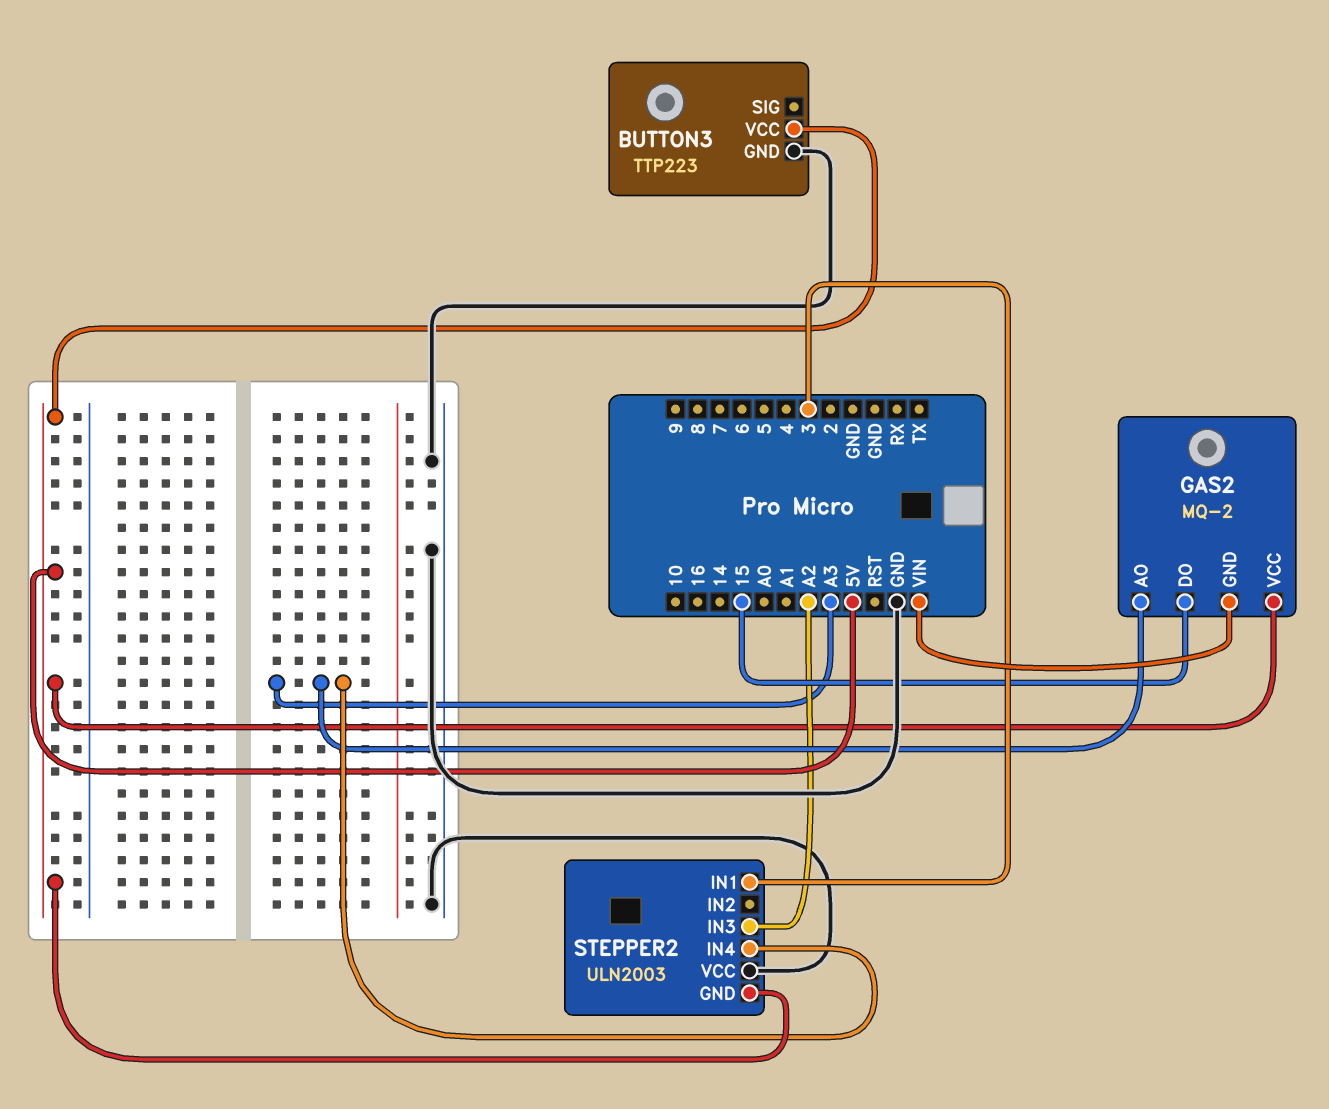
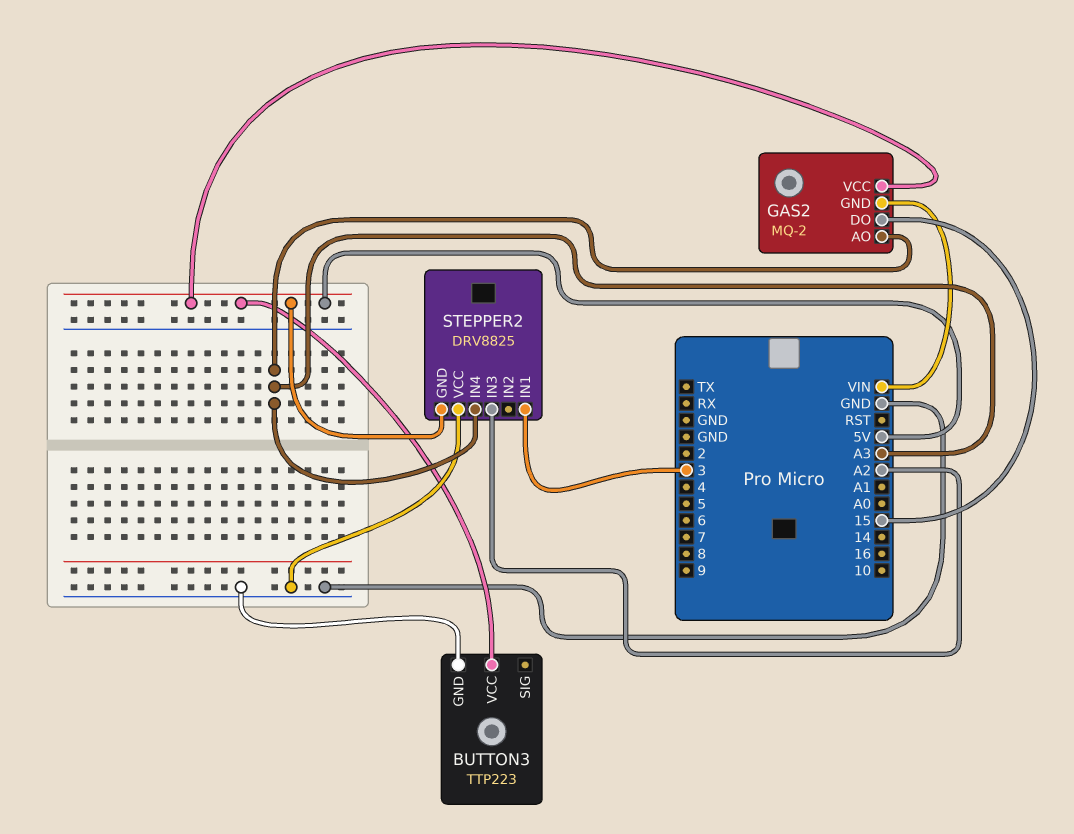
STEPPER2: ULN2003 -> DRV8825

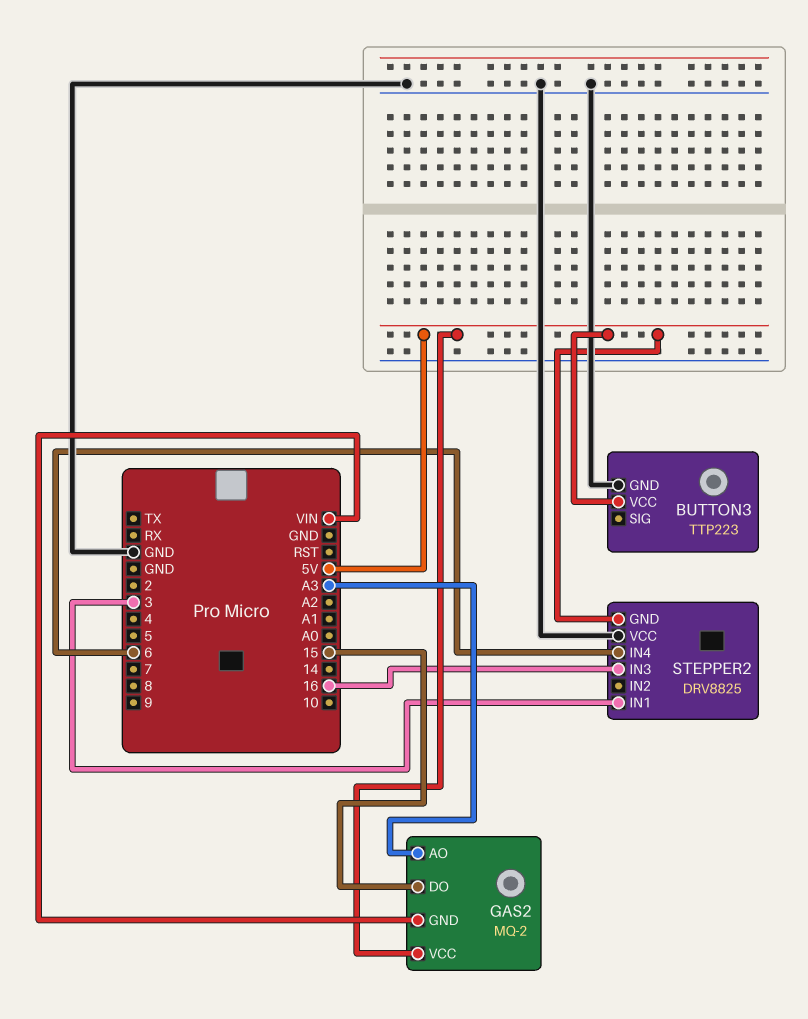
STEPPER2 pin IN3: A2 -> 16
STEPPER2 pin IN4: A3 -> 6

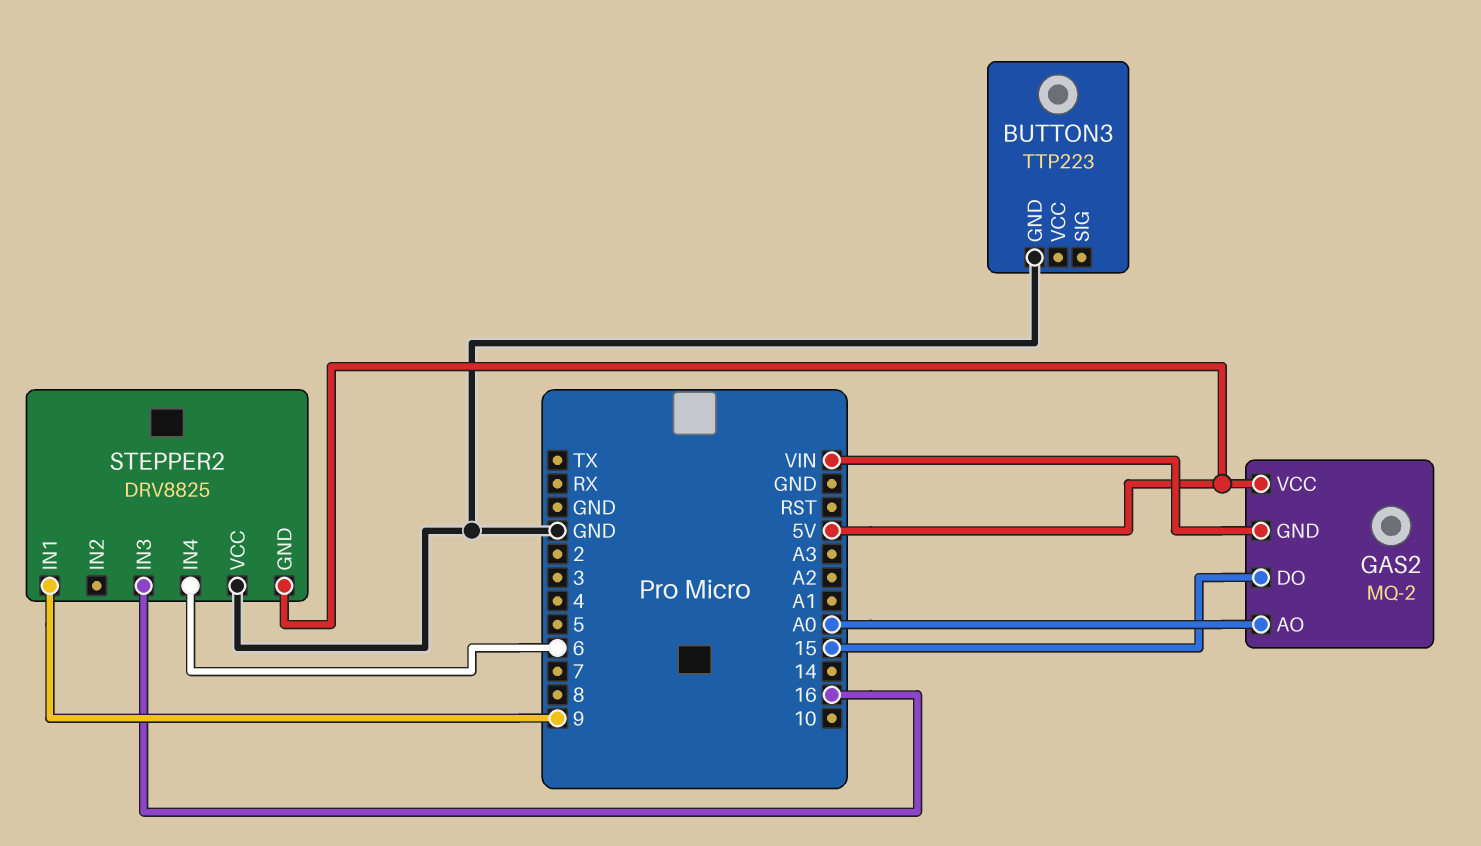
BUTTON3 pin VCC: 5V -> none
GAS2 pin AO: A3 -> A0
STEPPER2 pin IN1: 3 -> 9

